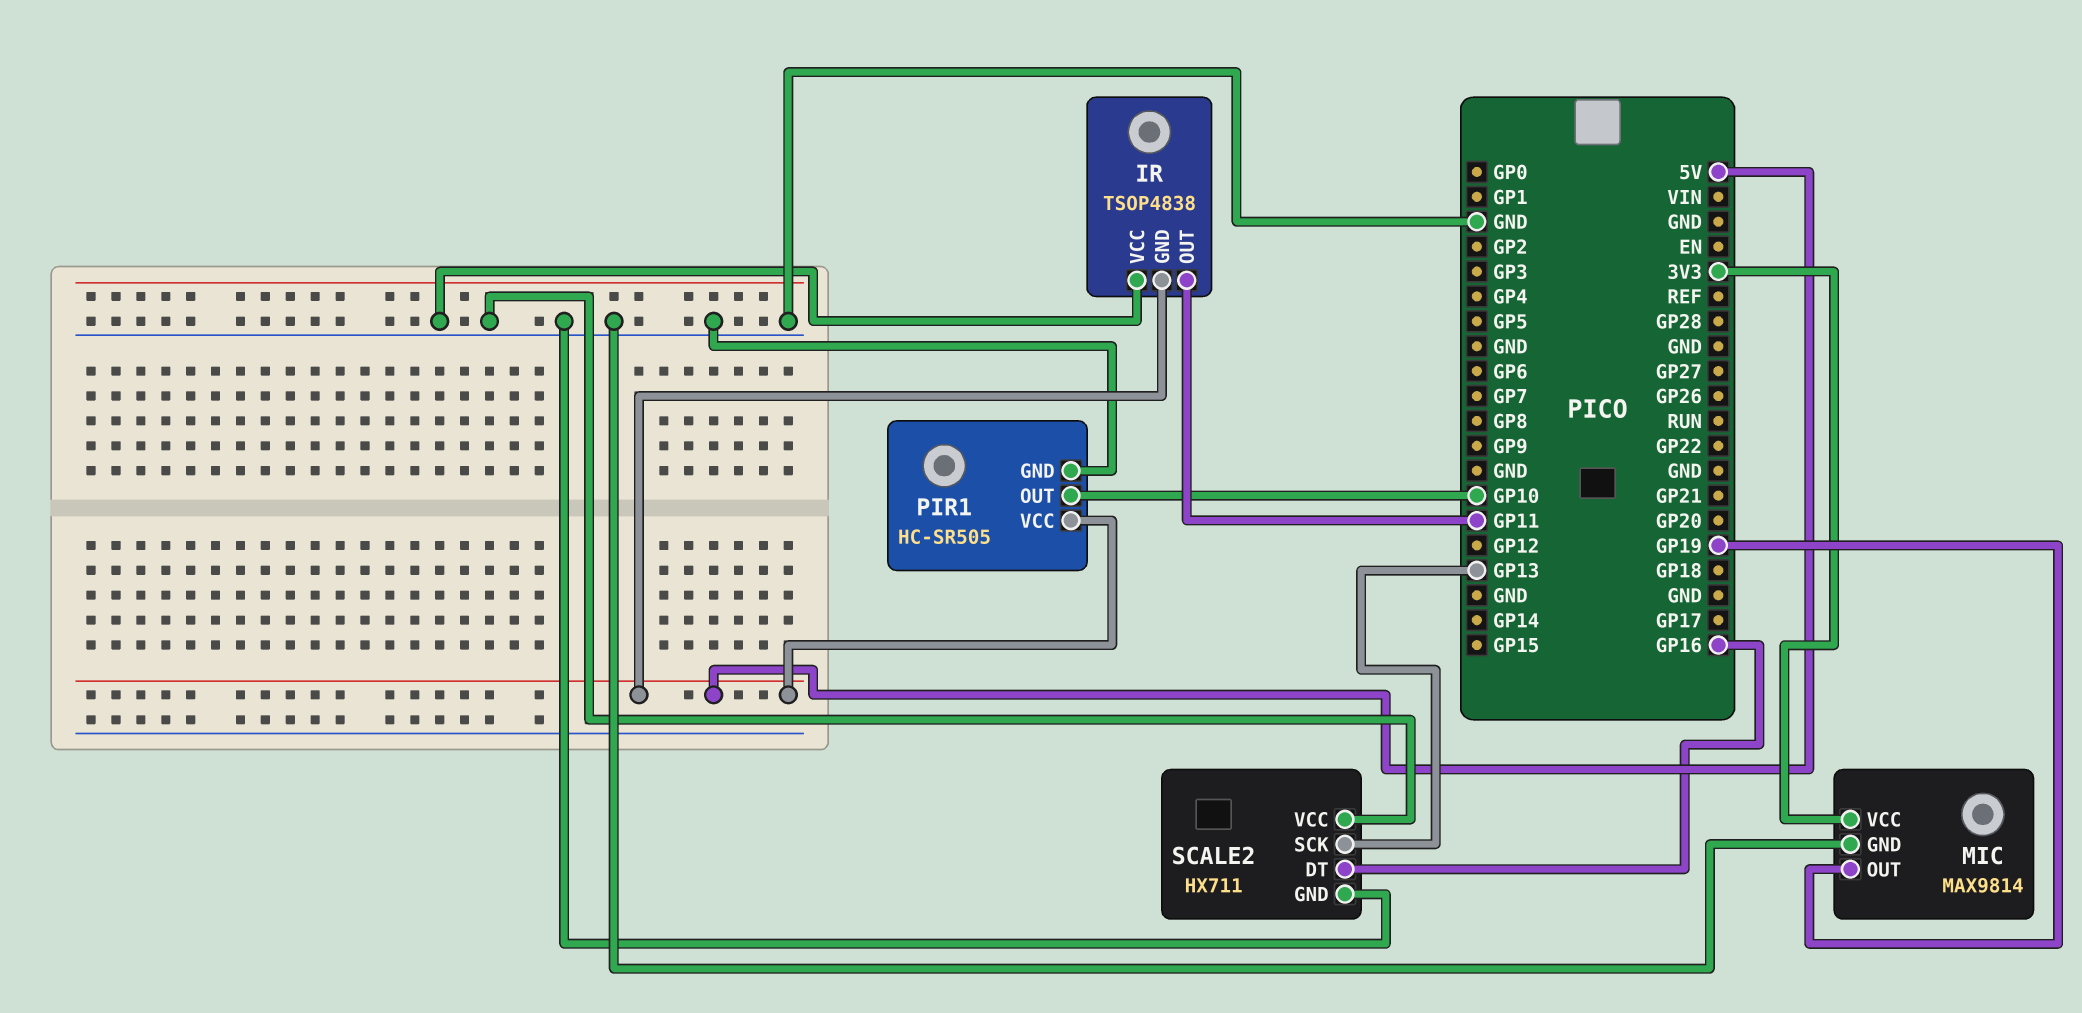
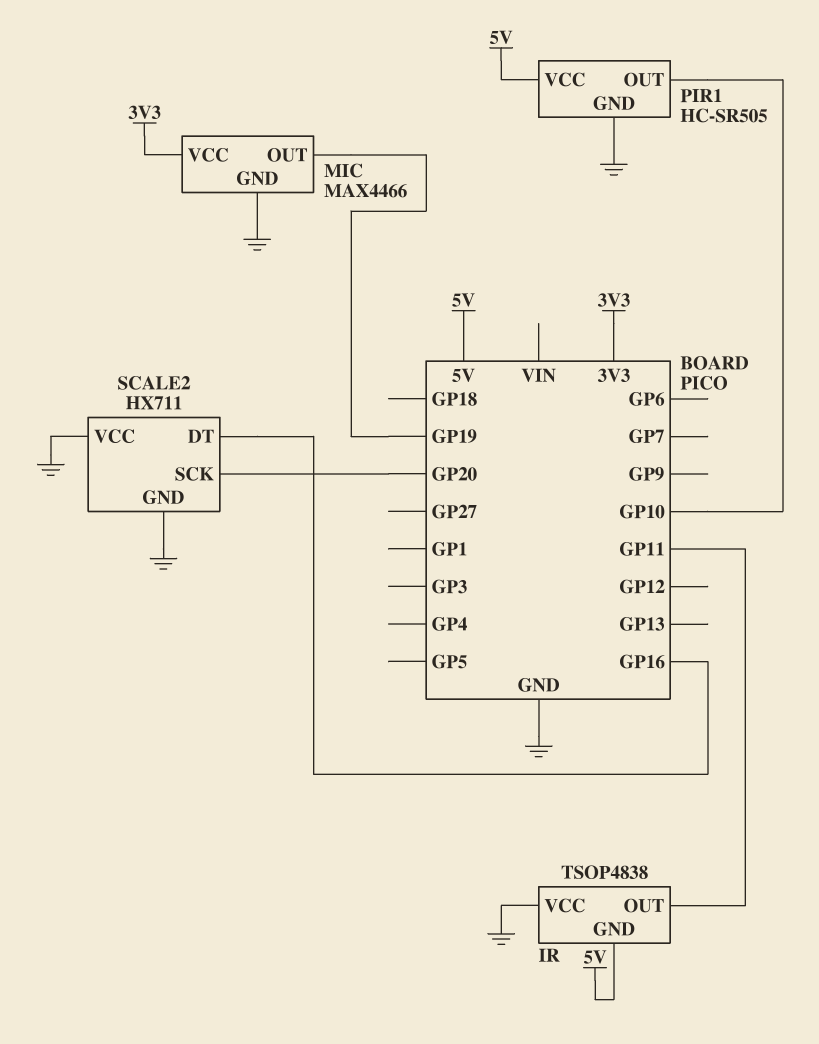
MIC: MAX9814 -> MAX4466
SCALE2 pin SCK: GP13 -> GP20

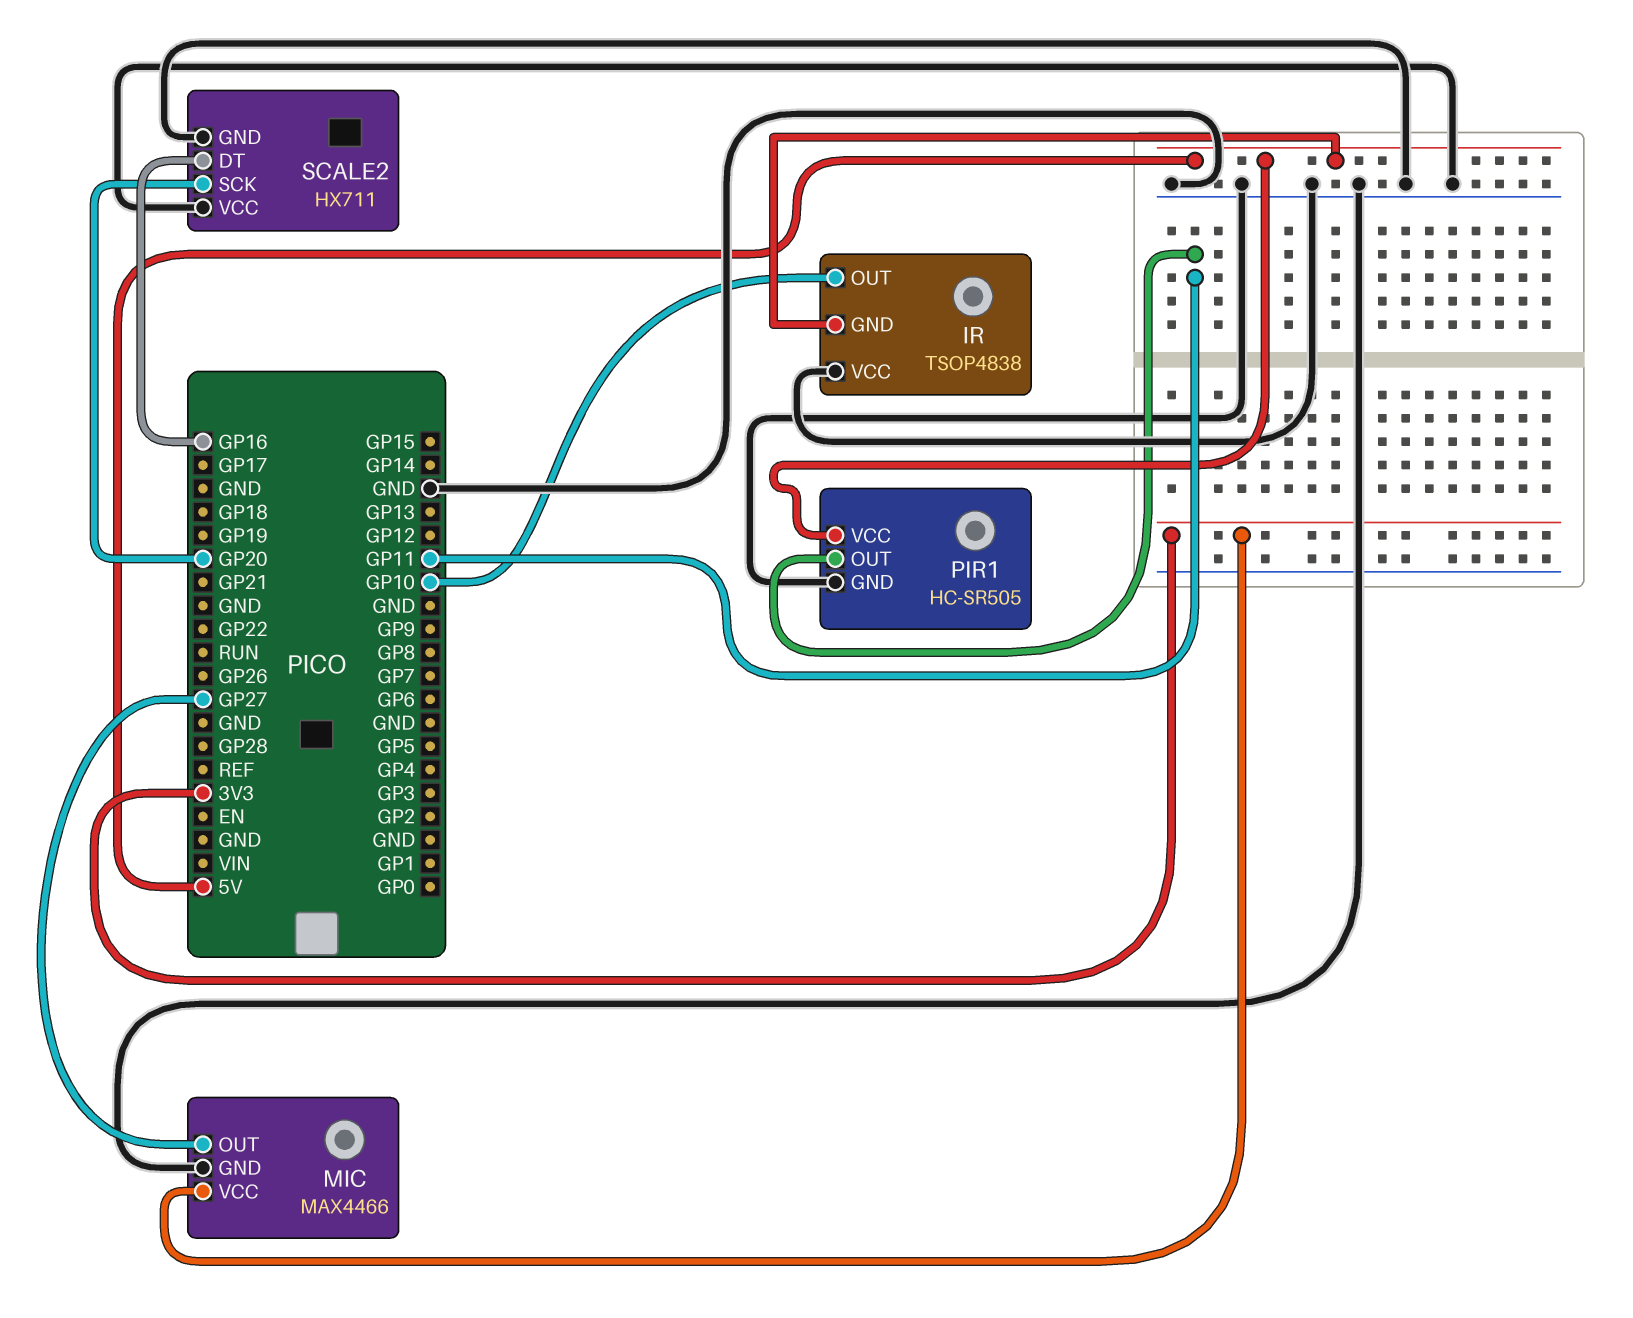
IR pin OUT: GP11 -> GP10
MIC pin OUT: GP19 -> GP27
PIR1 pin OUT: GP10 -> GP11

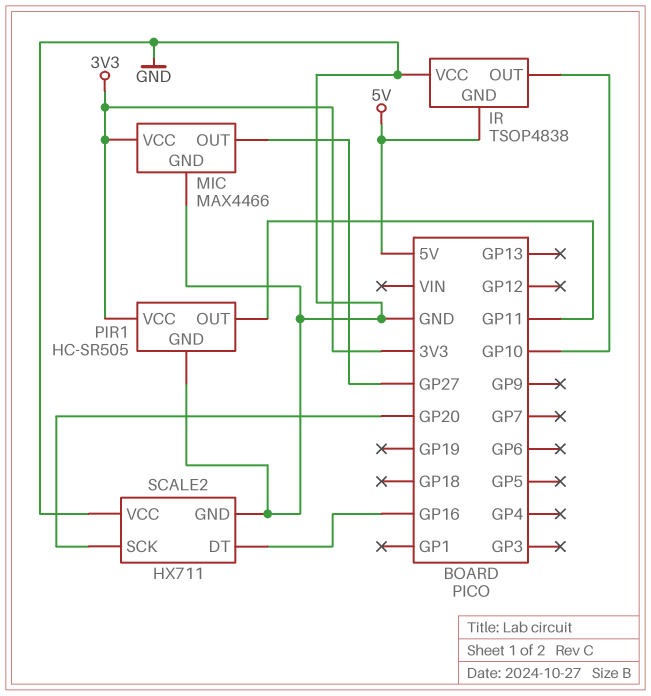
PIR1 pin VCC: 5V -> 3V3

